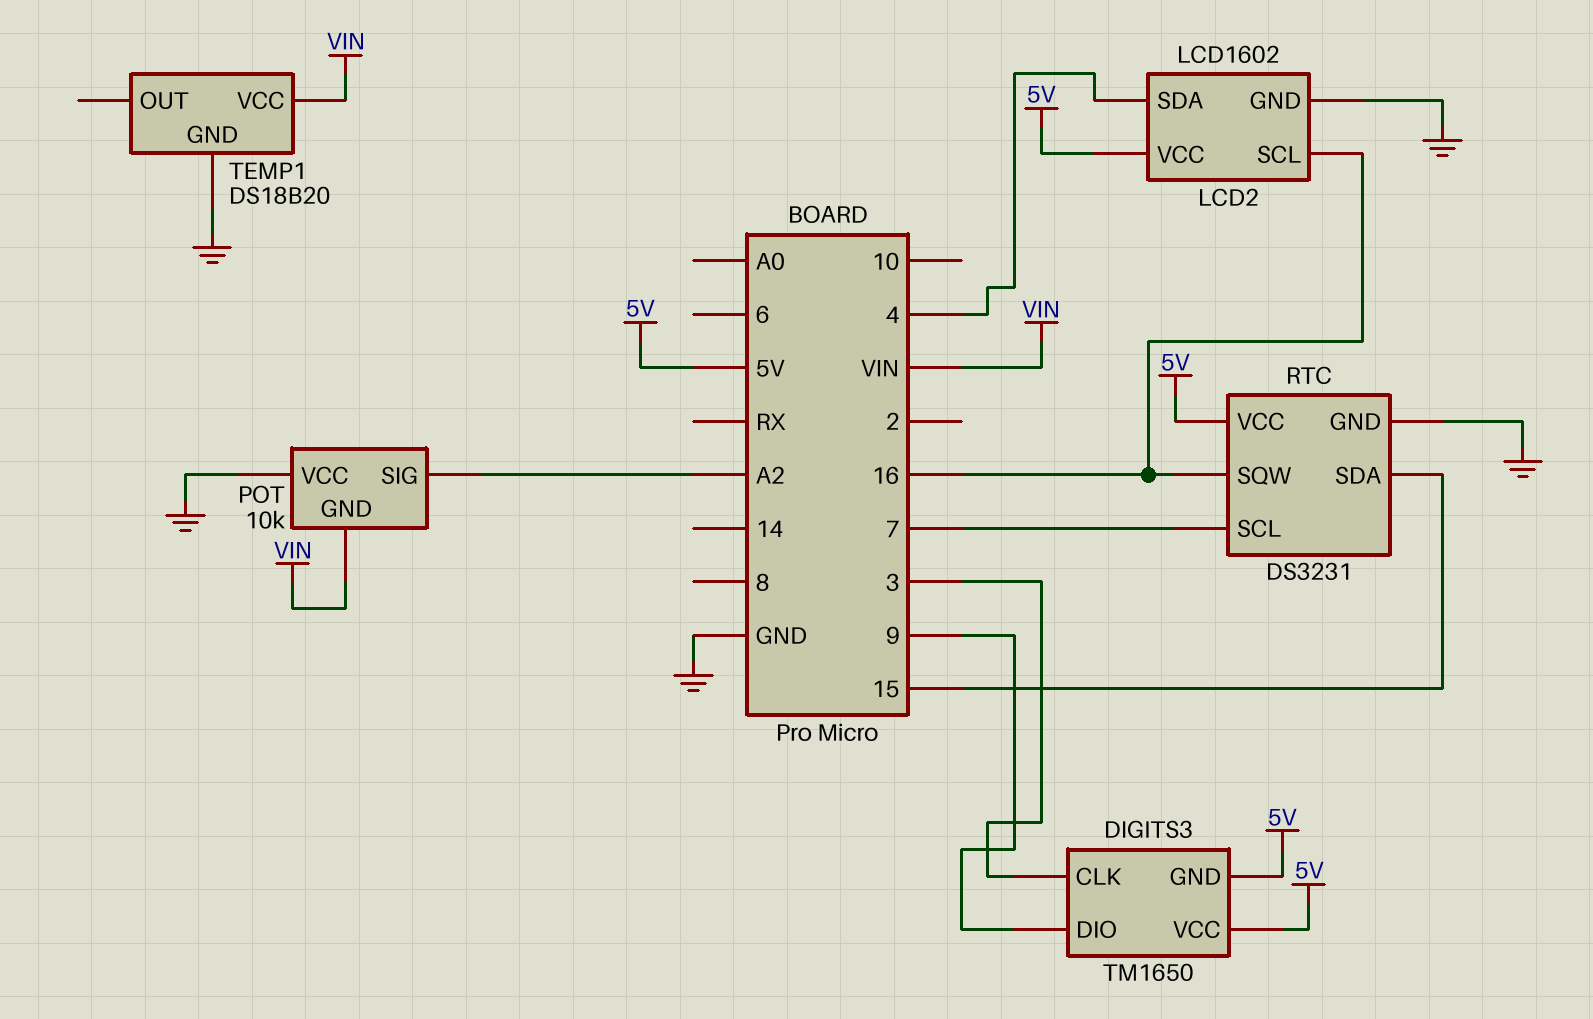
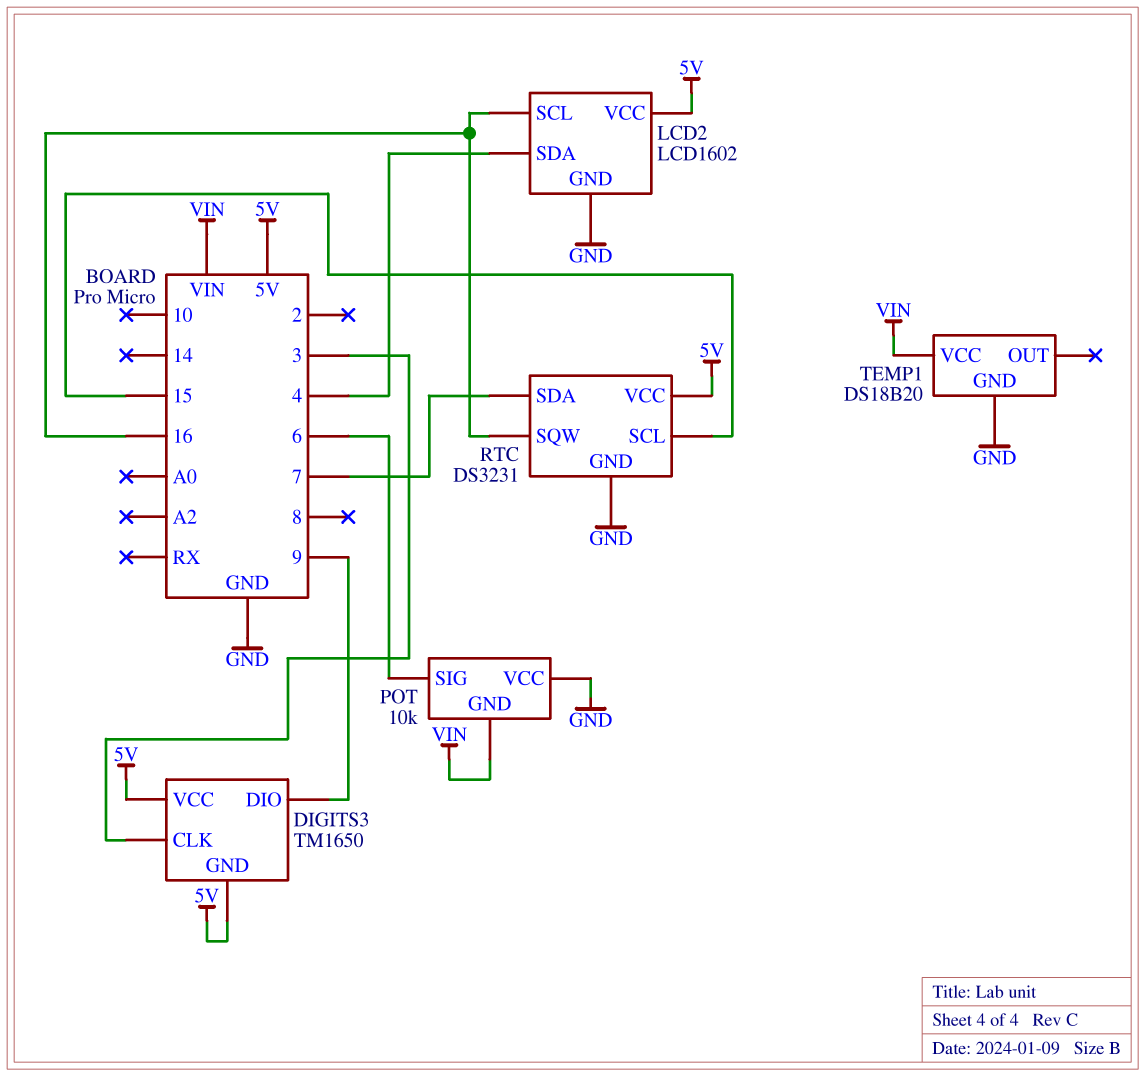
POT pin SIG: A2 -> 6
RTC pin SCL: 7 -> 15
RTC pin SDA: 15 -> 7

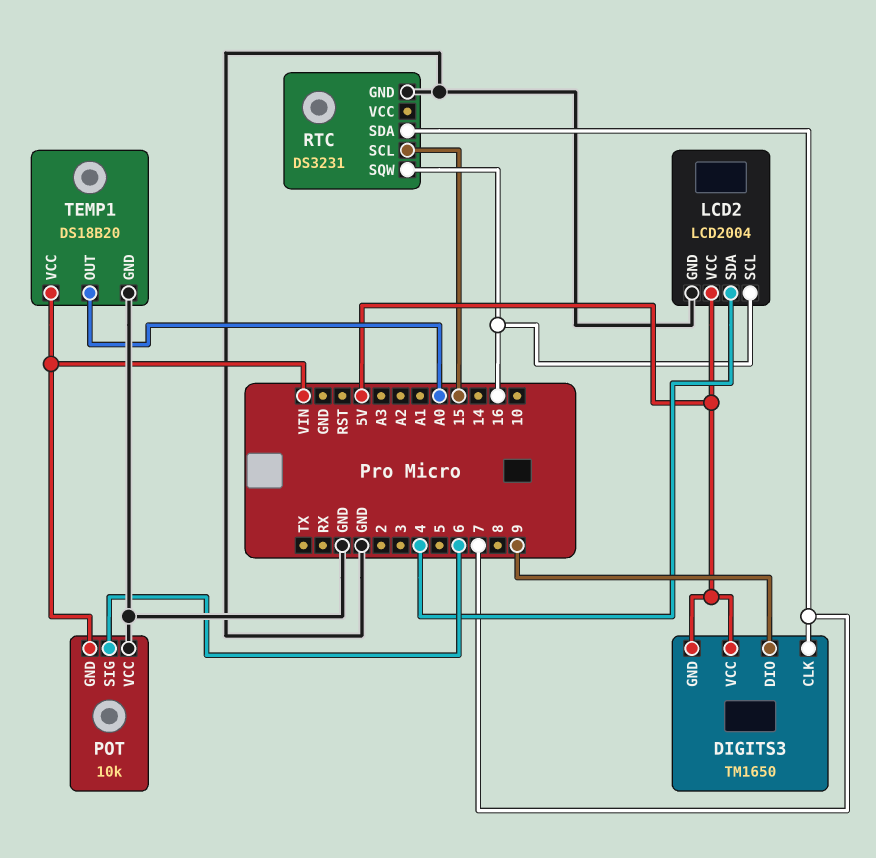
DIGITS3 pin CLK: 3 -> 7
LCD2: LCD1602 -> LCD2004
RTC pin VCC: 5V -> none
TEMP1 pin OUT: none -> A0

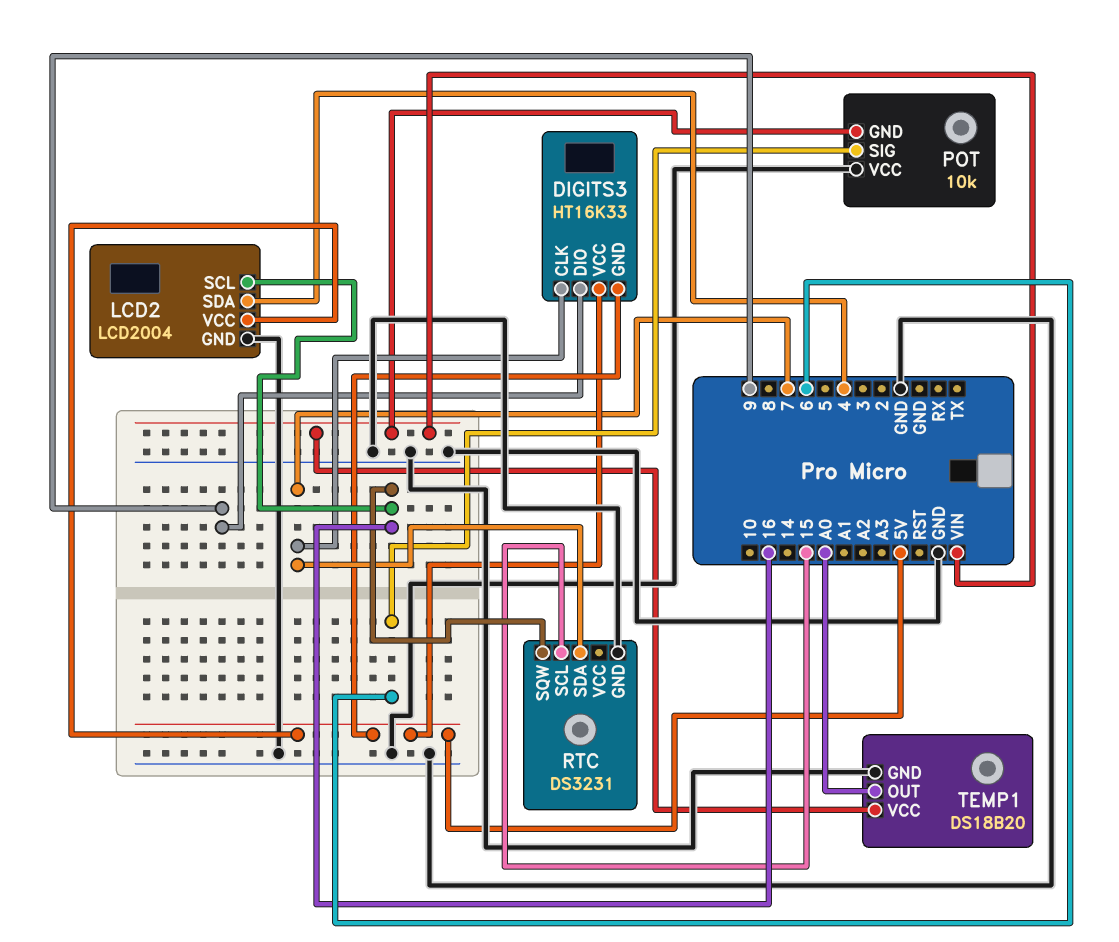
DIGITS3: TM1650 -> HT16K33

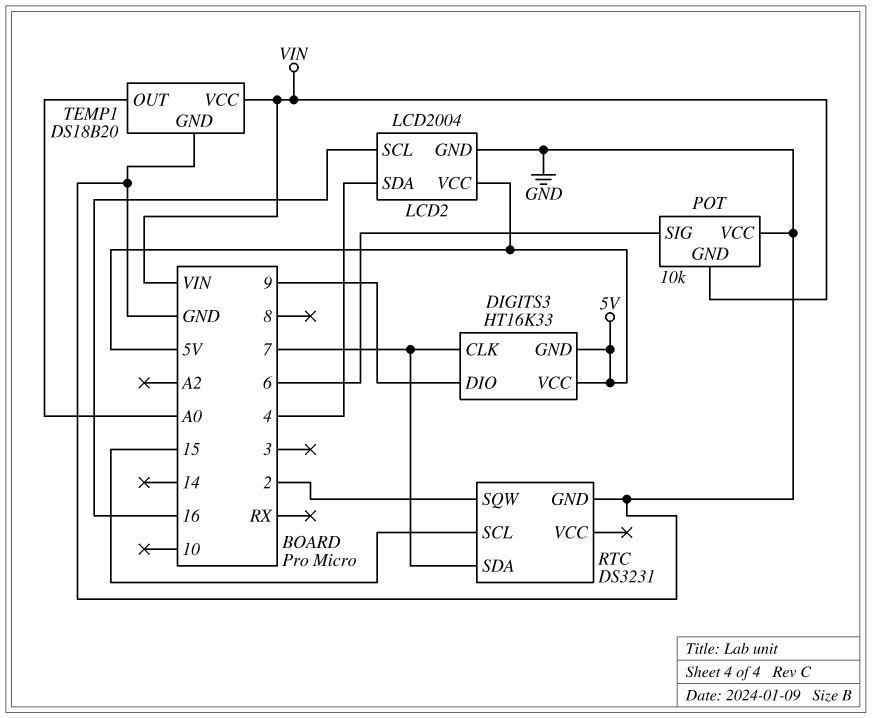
RTC pin SQW: 16 -> 2

